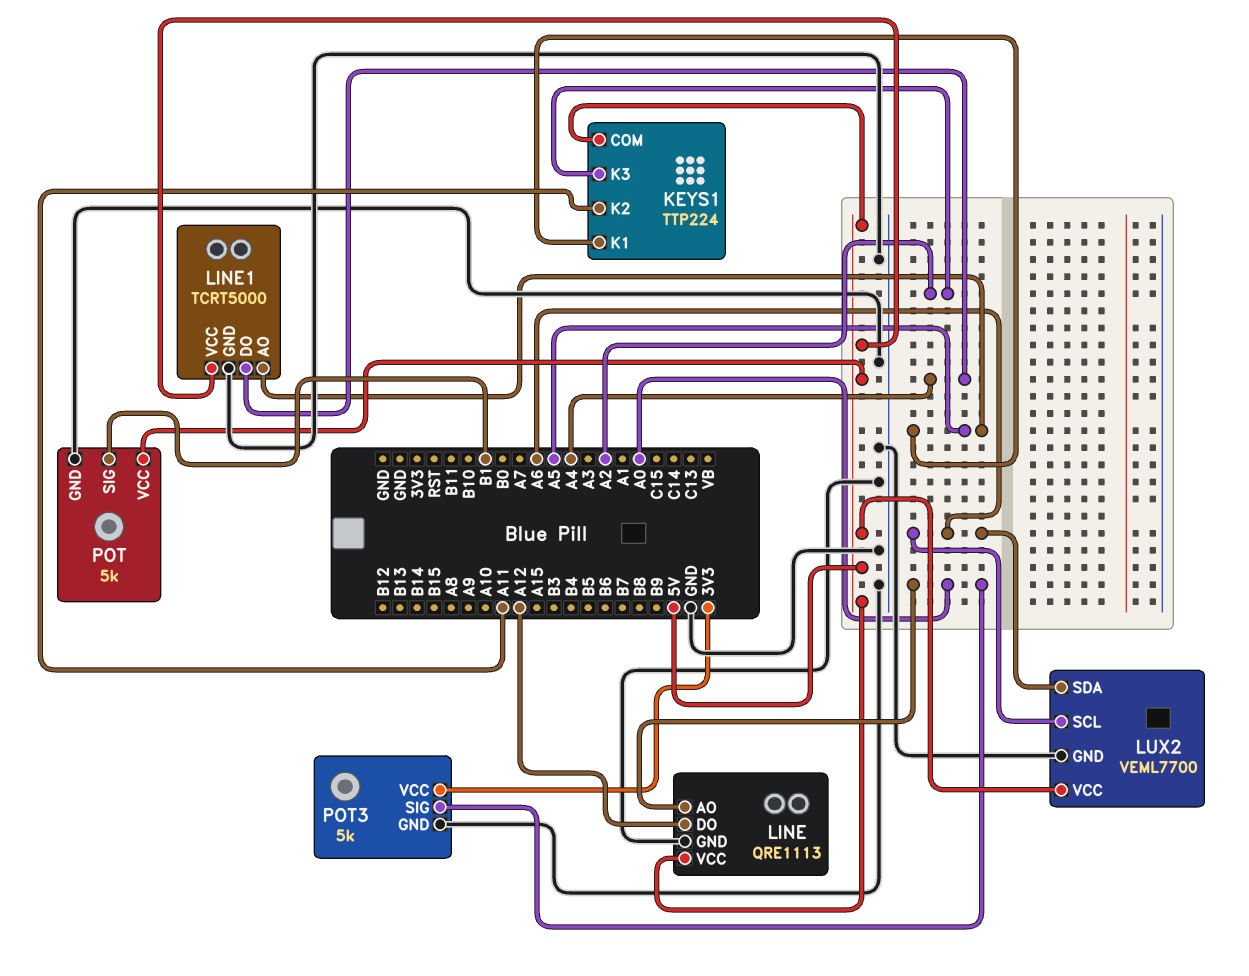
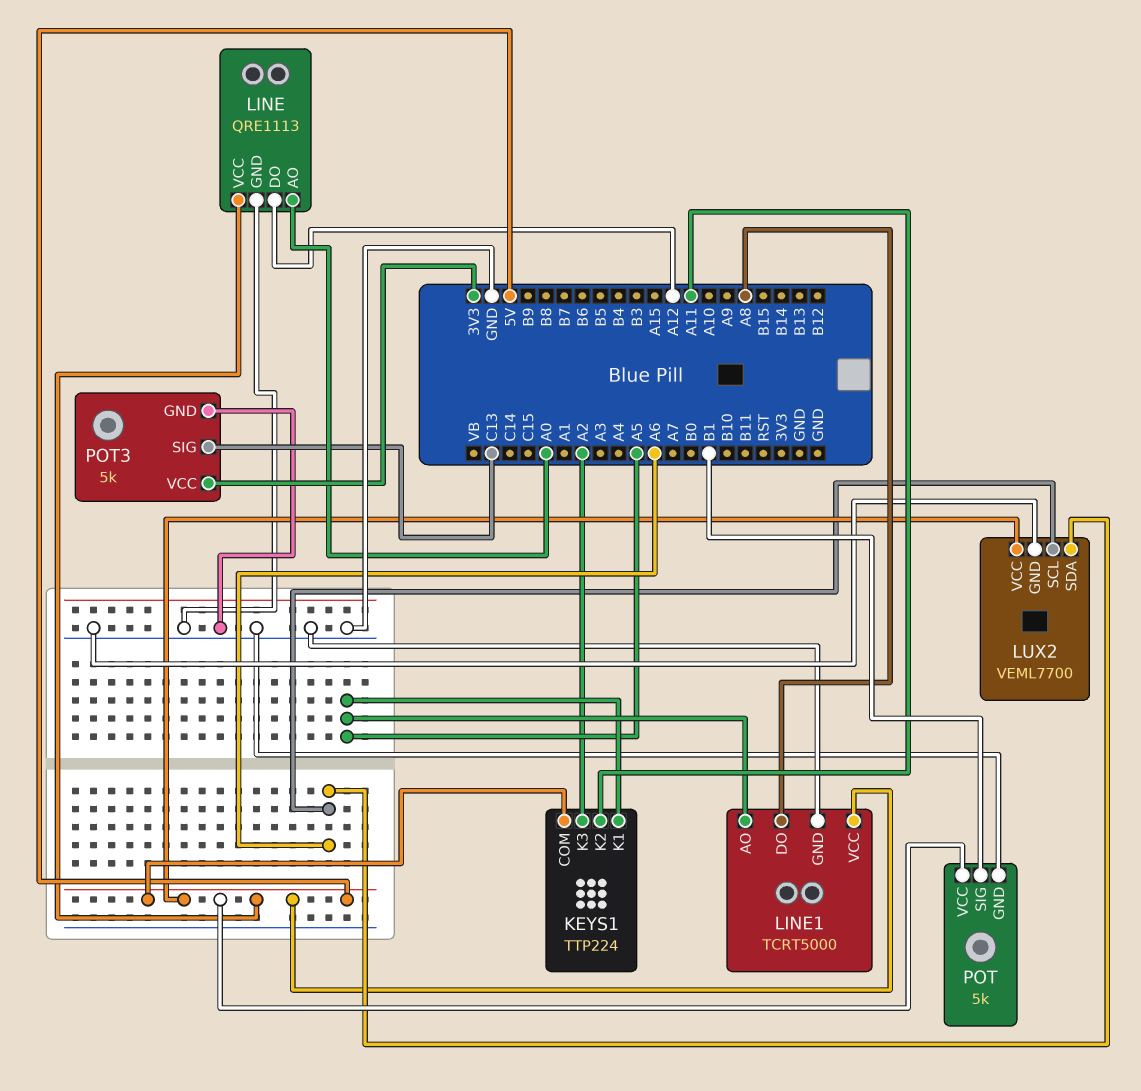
LINE1 pin DO: A4 -> A8
POT3 pin SIG: A0 -> C13

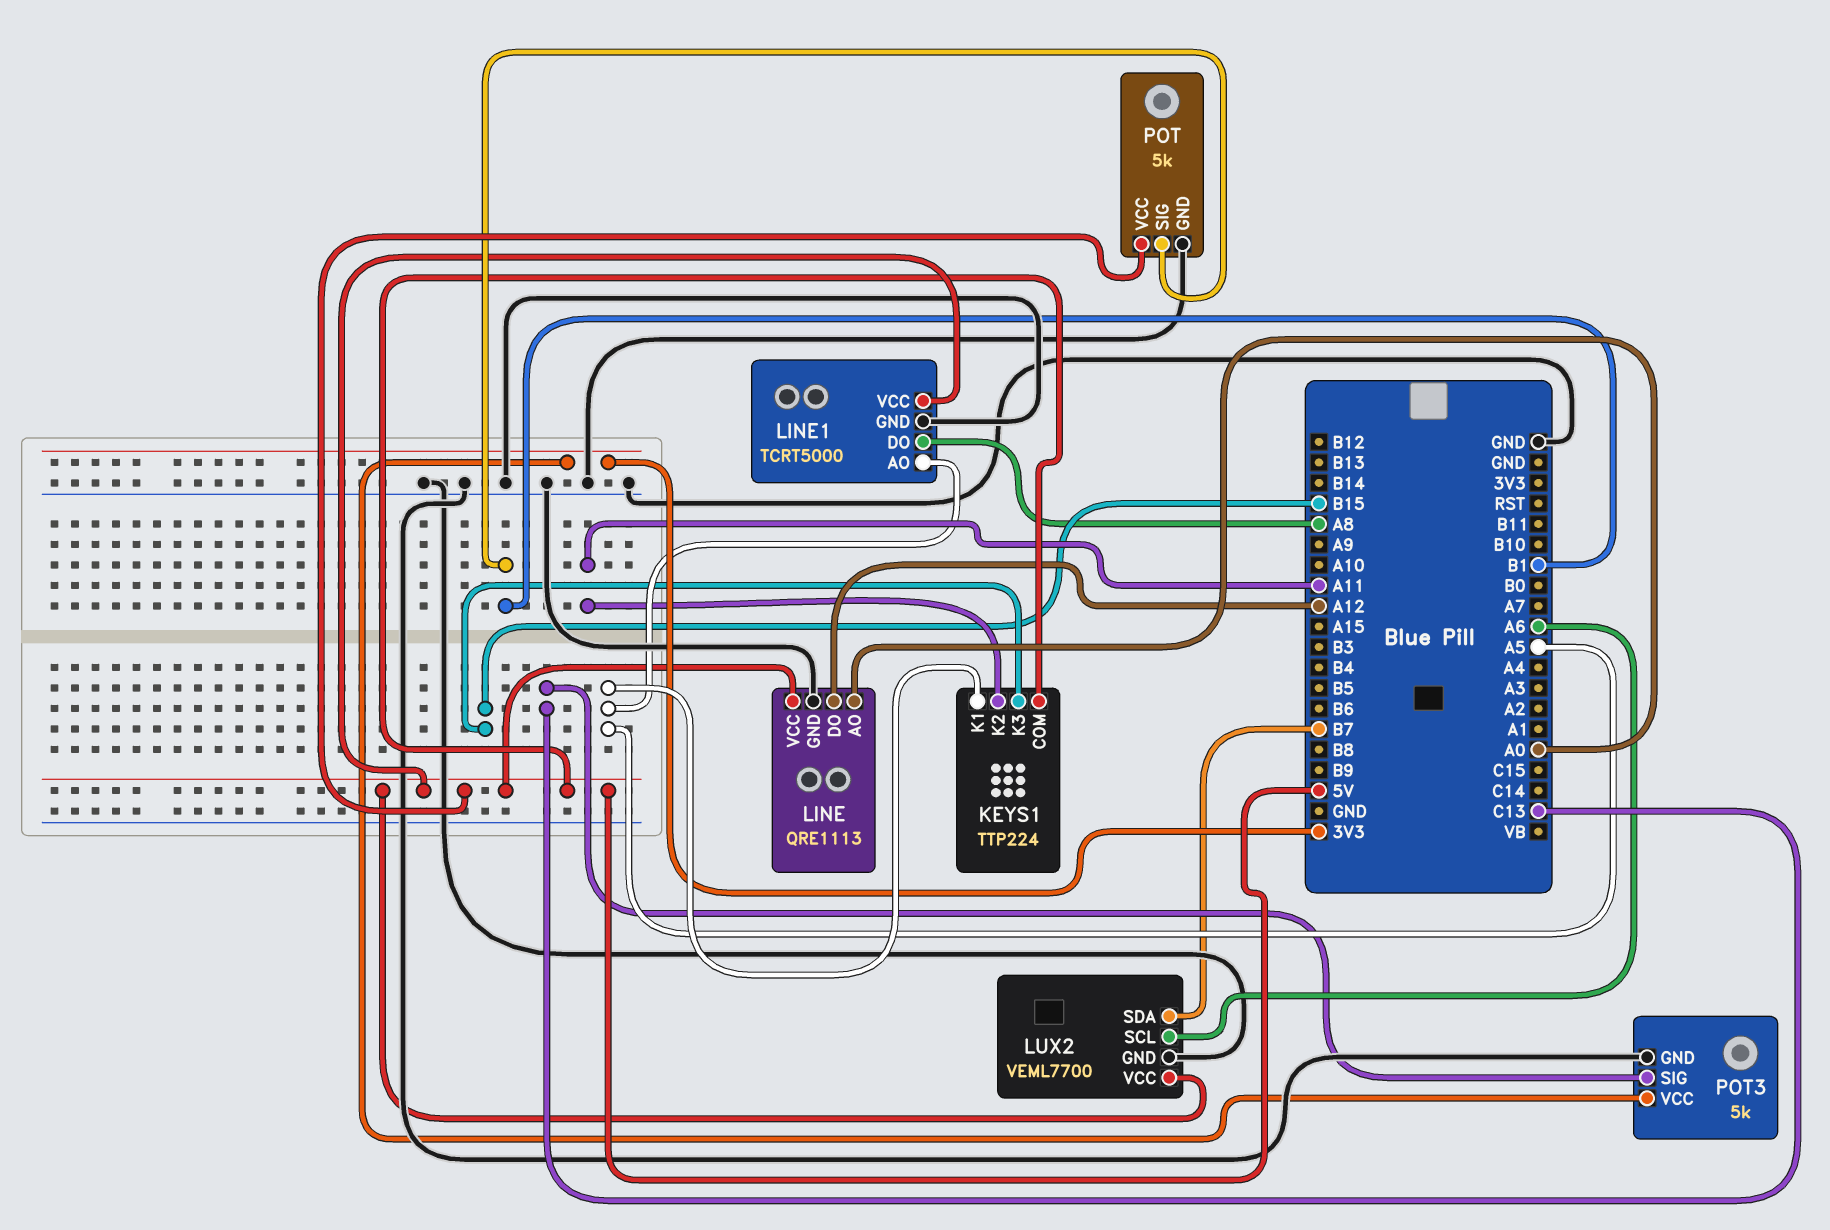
KEYS1 pin K3: A2 -> B15
LUX2 pin SDA: A6 -> B7

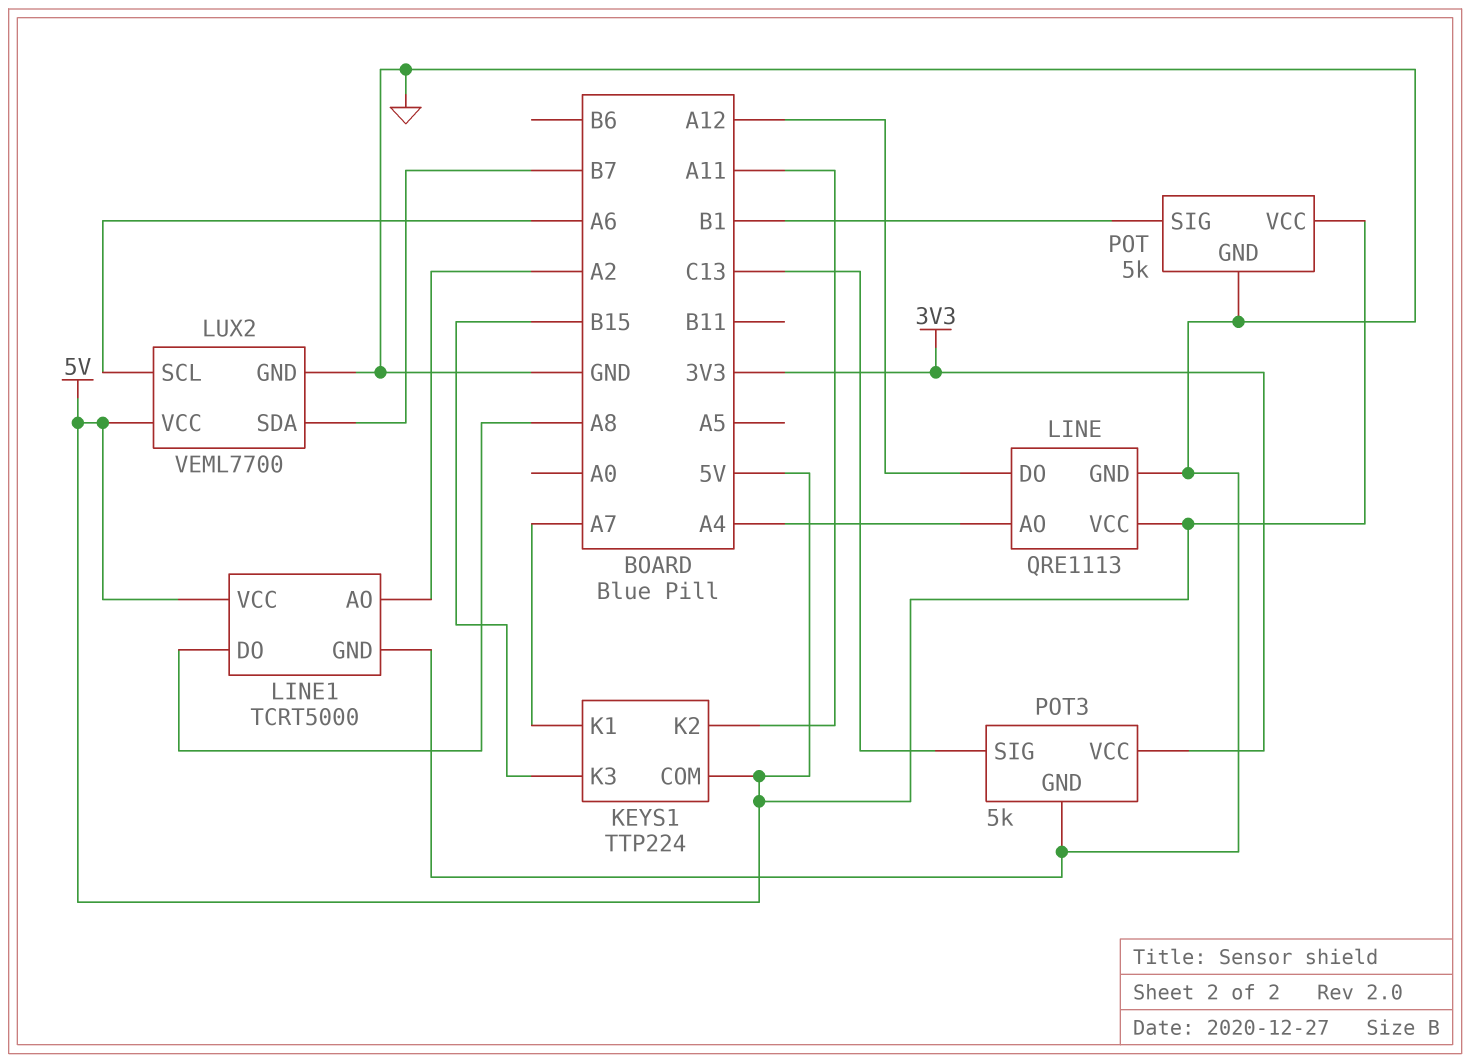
KEYS1 pin K1: A5 -> A7
LINE pin AO: A0 -> A4
LINE1 pin AO: A5 -> A2

